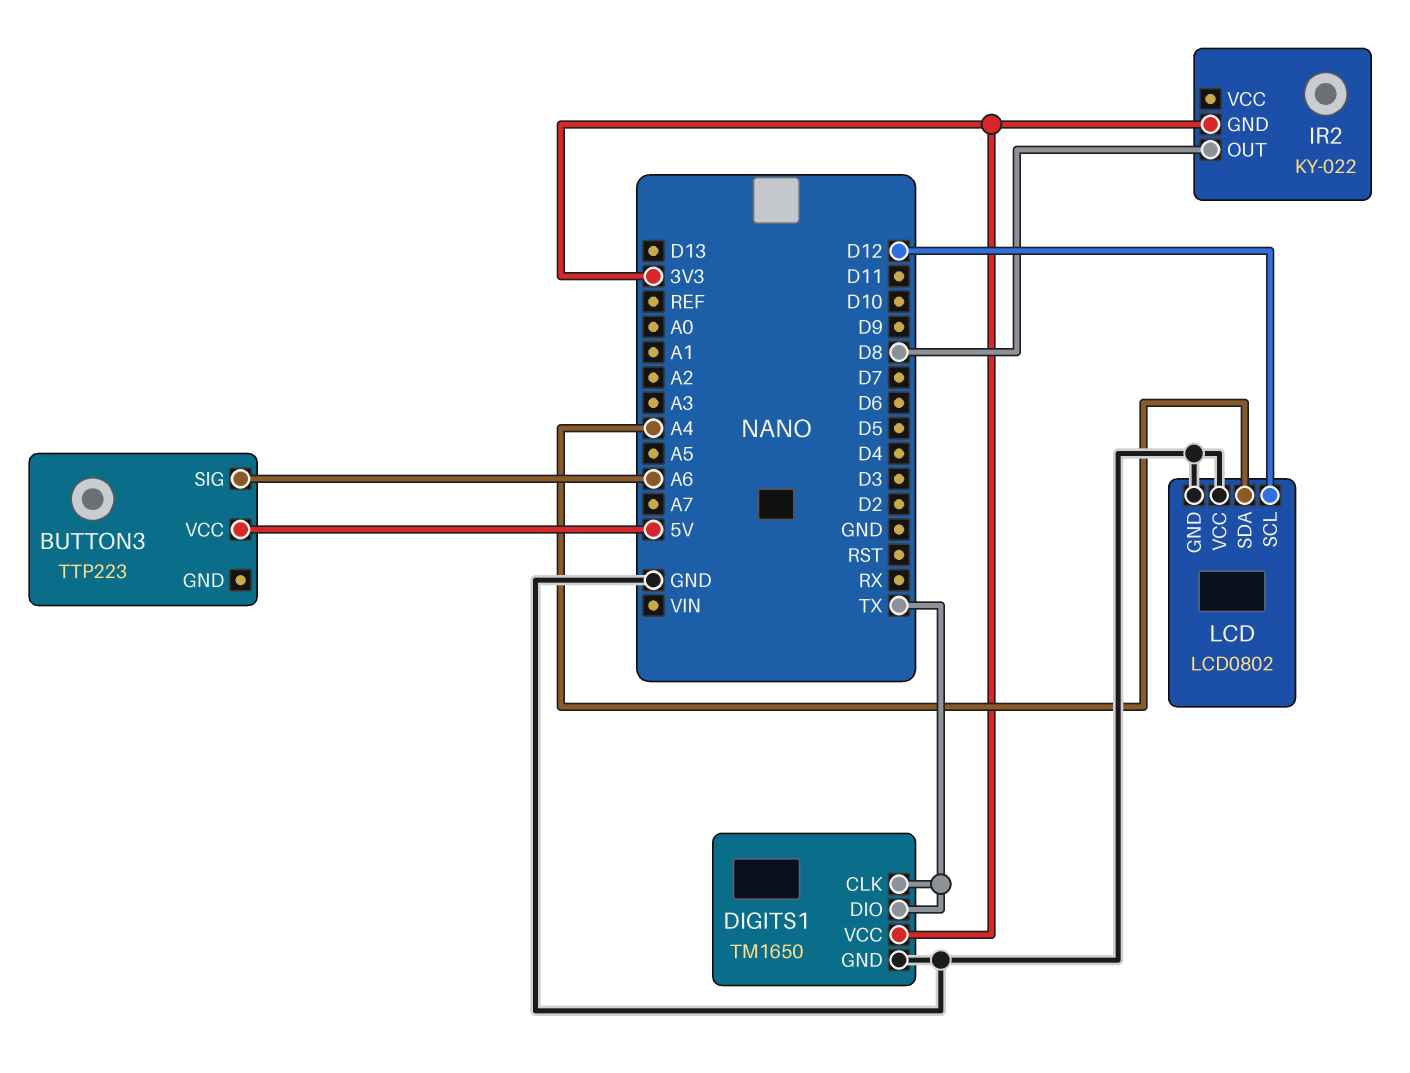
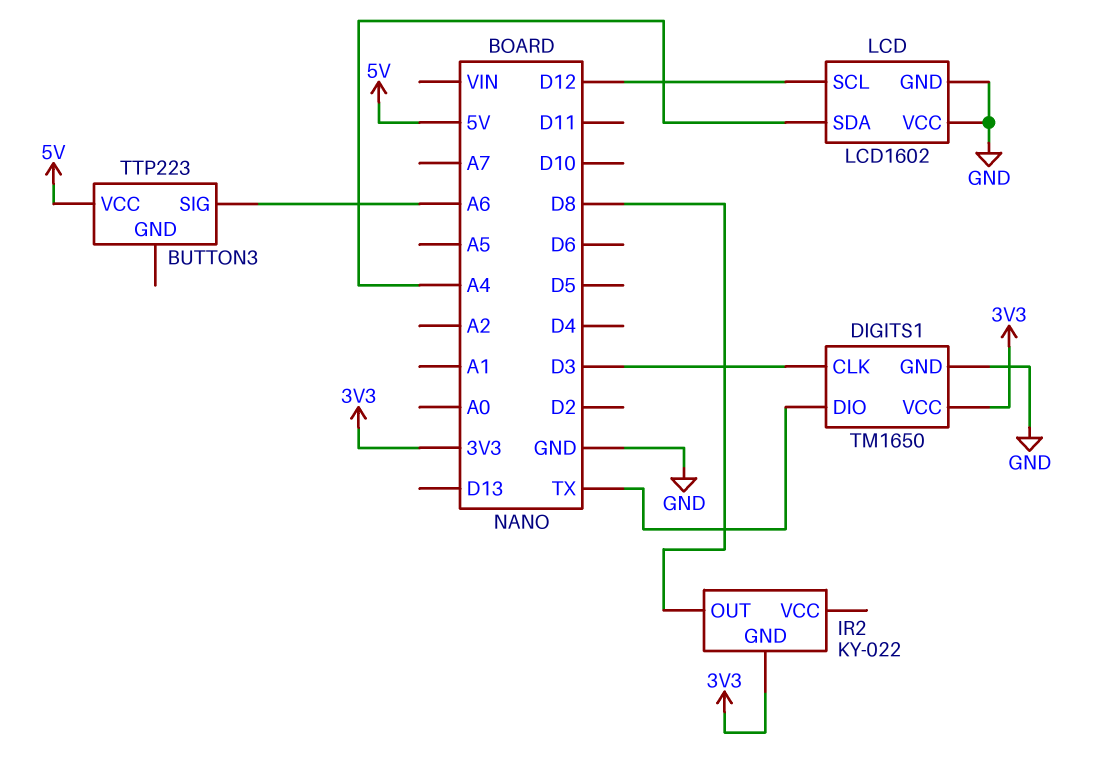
DIGITS1 pin CLK: TX -> D3
LCD: LCD0802 -> LCD1602

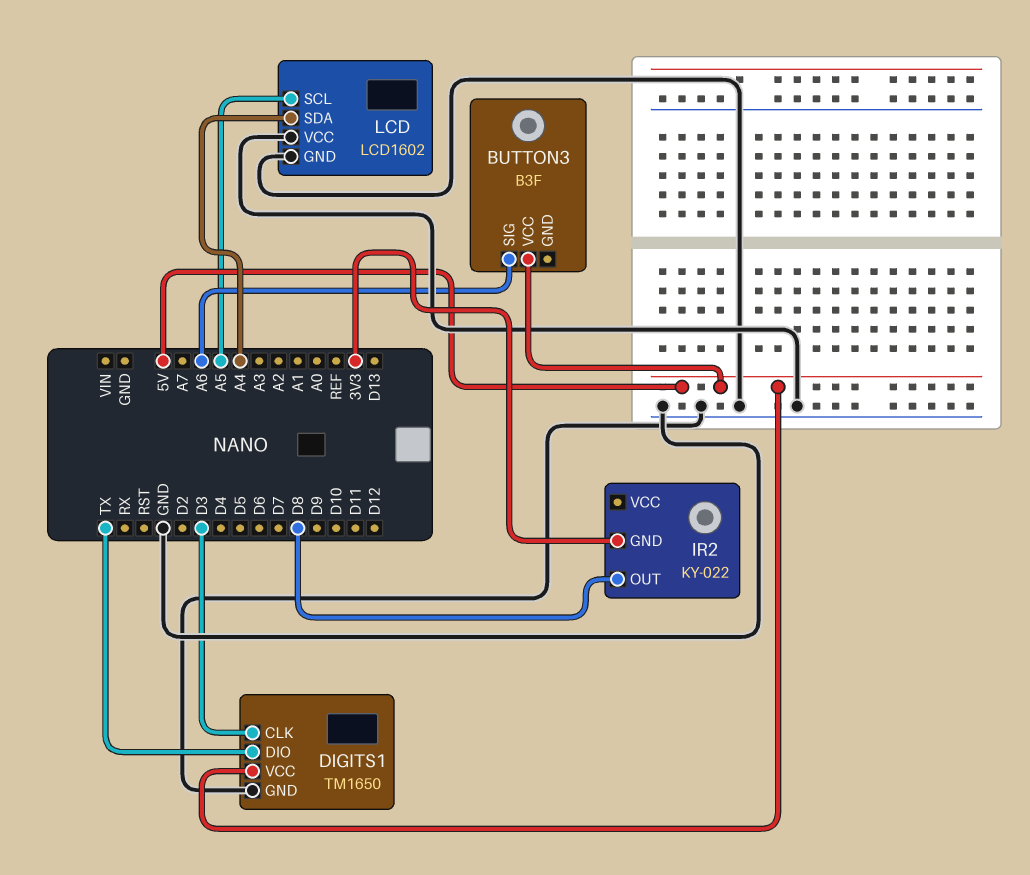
BUTTON3: TTP223 -> B3F
DIGITS1 pin VCC: 3V3 -> 5V
LCD pin SCL: D12 -> A5

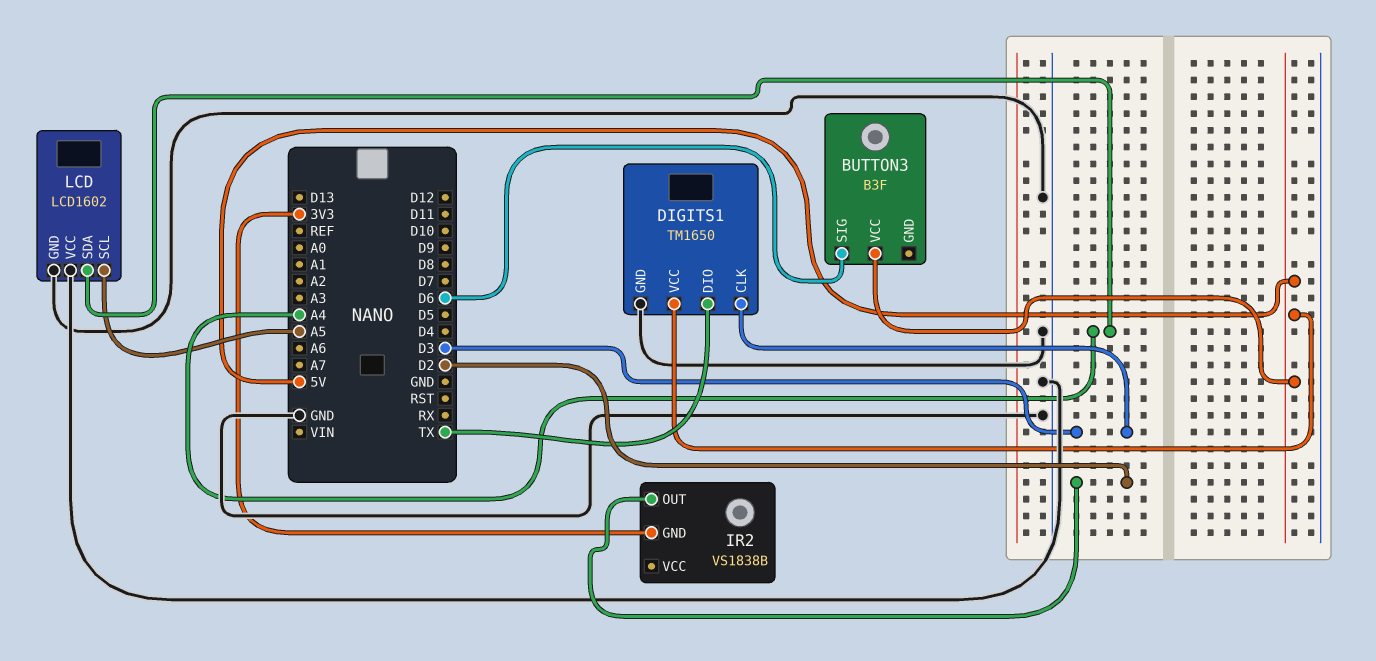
BUTTON3 pin SIG: A6 -> D6
IR2: KY-022 -> VS1838B
IR2 pin OUT: D8 -> D2

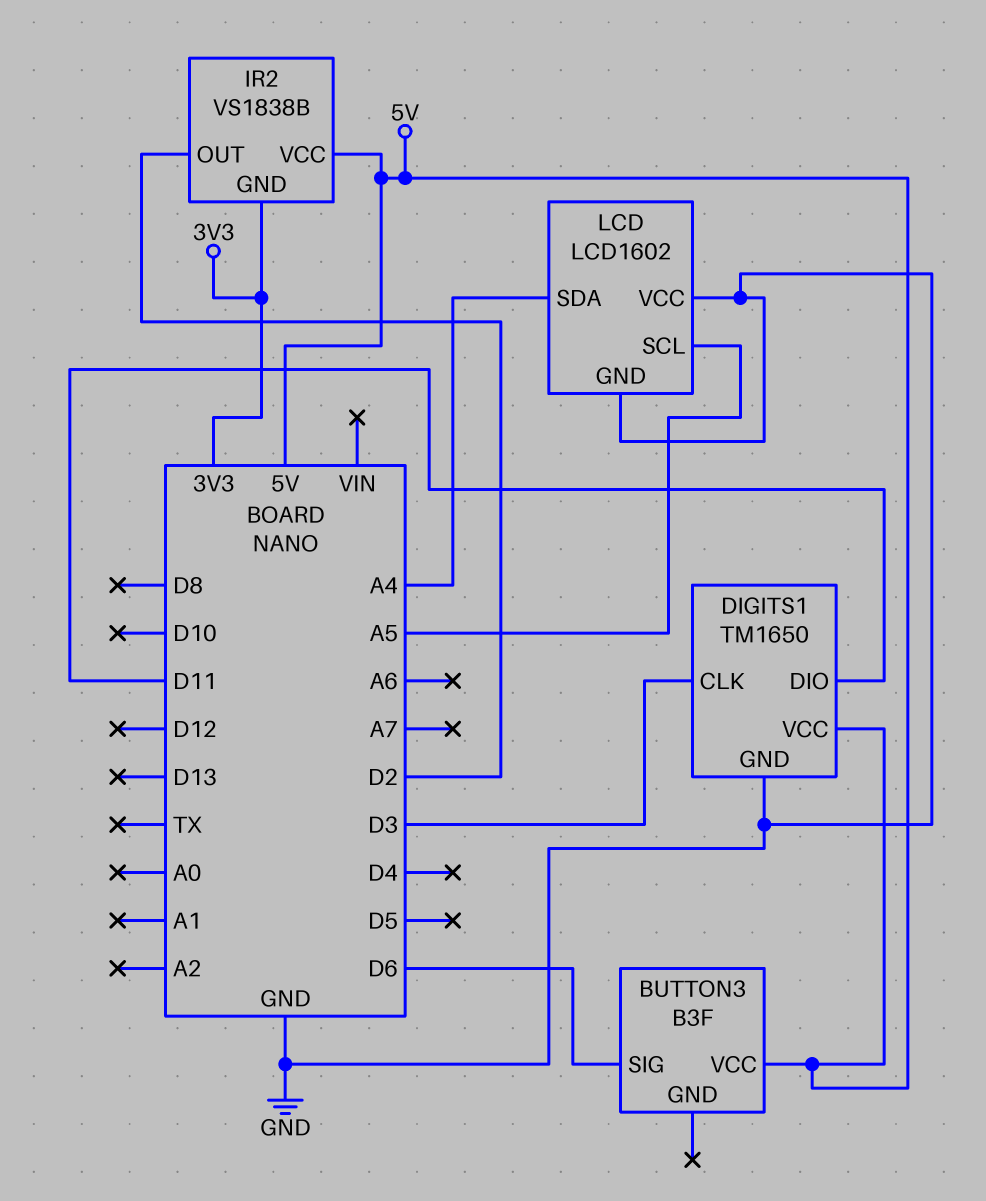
DIGITS1 pin DIO: TX -> D11
IR2 pin VCC: none -> 5V

